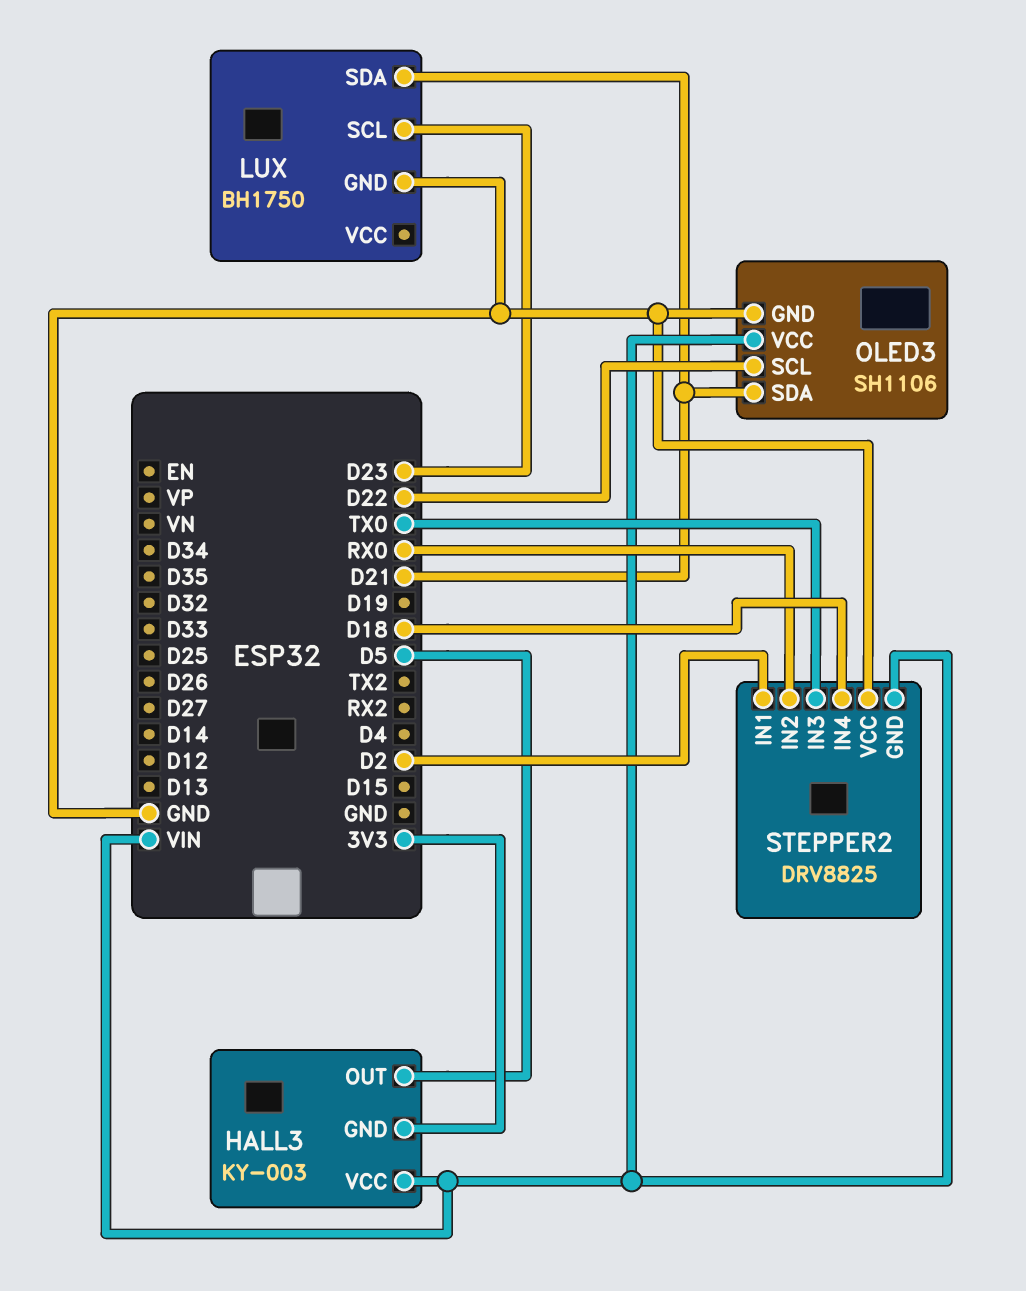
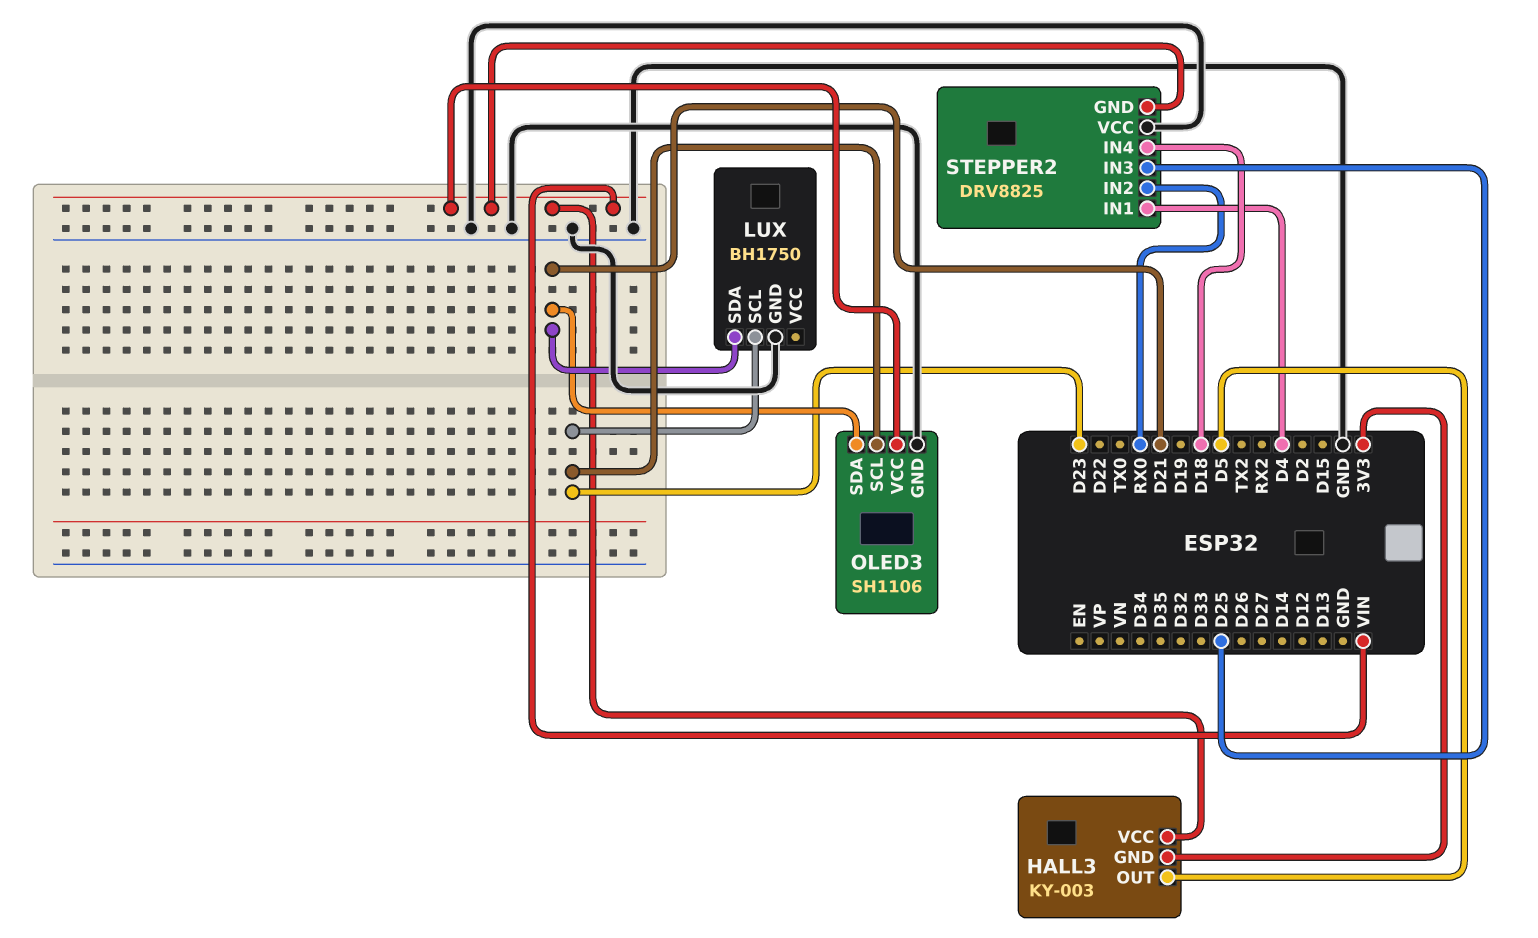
OLED3 pin SCL: D22 -> D23
STEPPER2 pin IN1: D2 -> D4
STEPPER2 pin IN3: TX0 -> D25

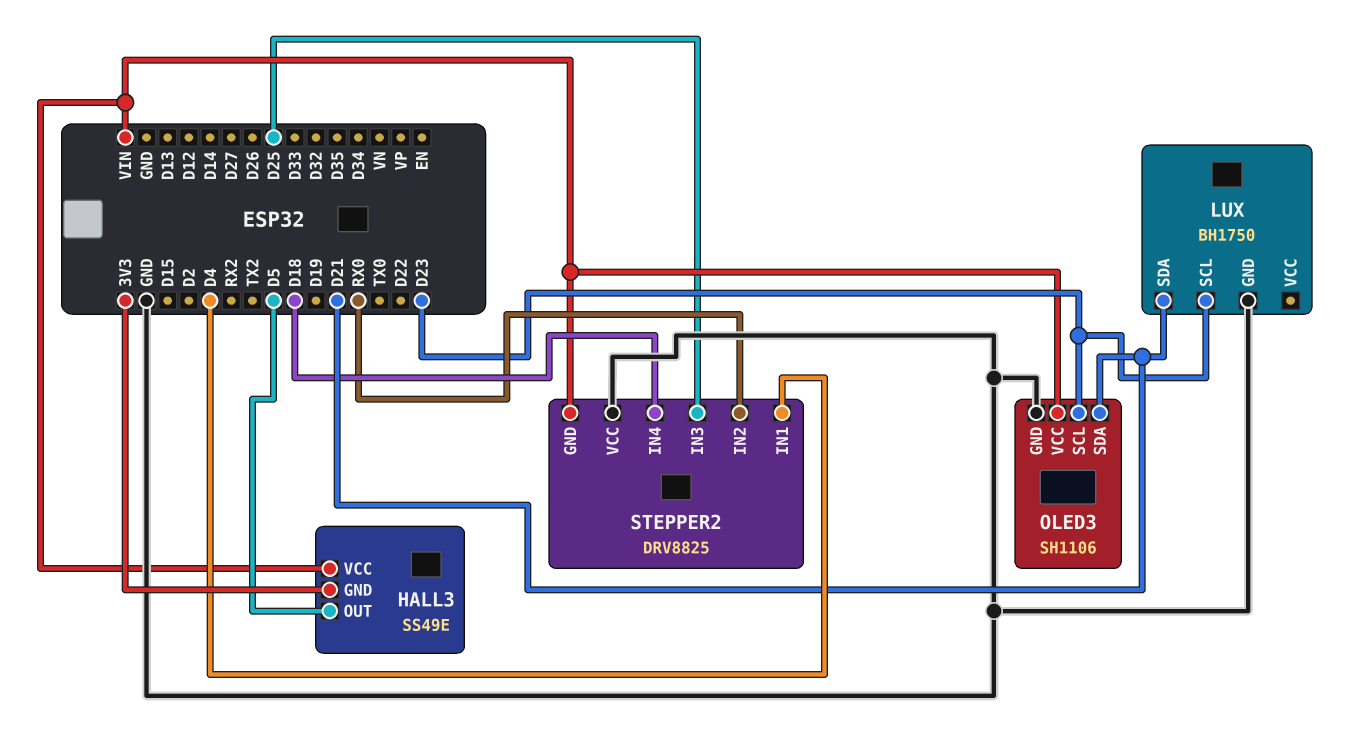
HALL3: KY-003 -> SS49E

